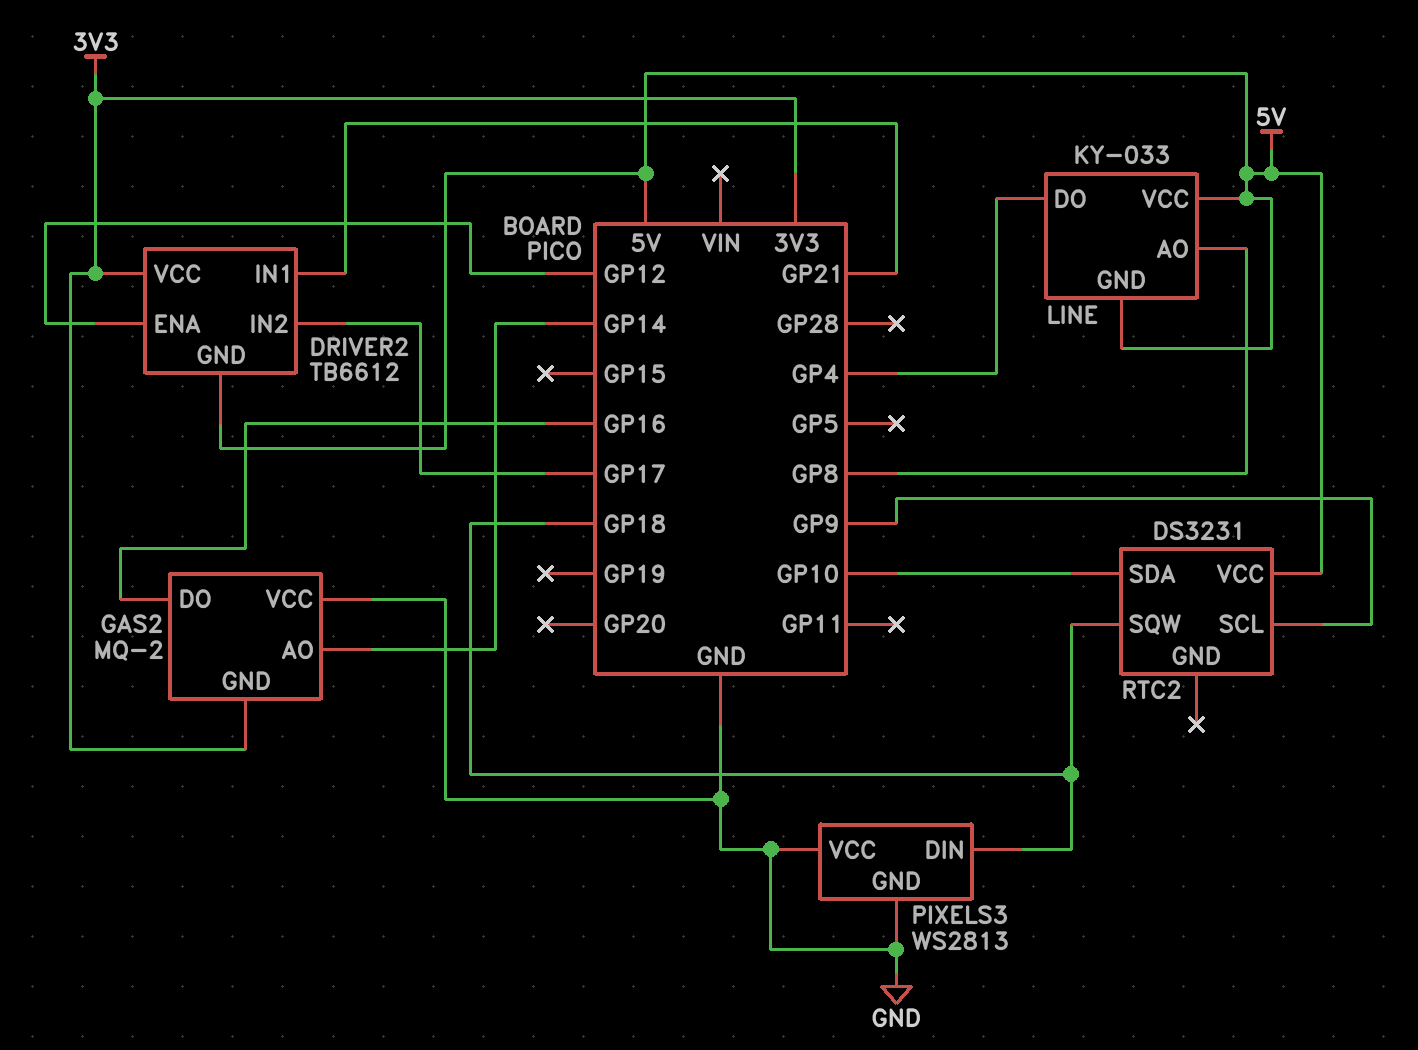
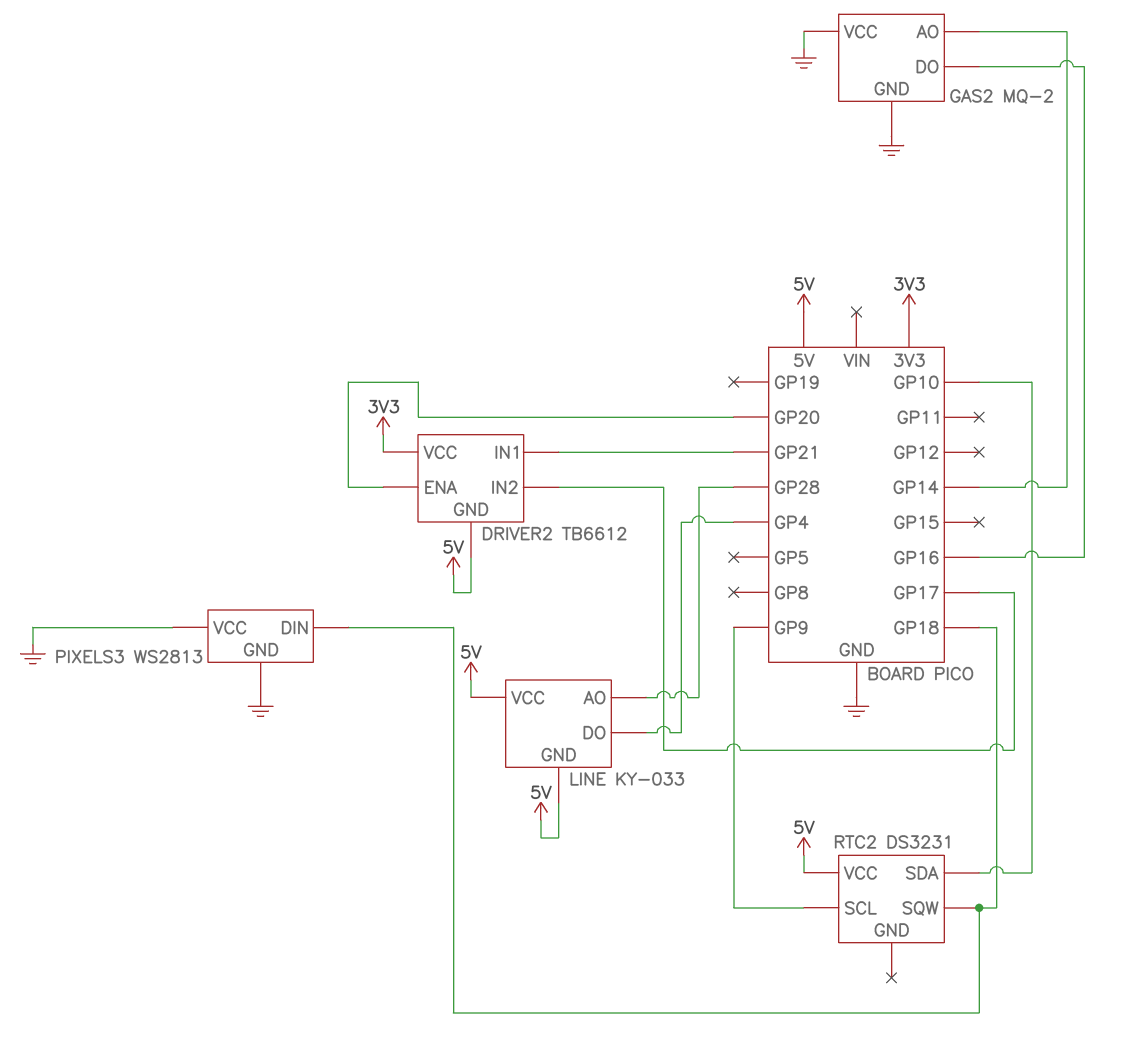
DRIVER2 pin ENA: GP12 -> GP20
GAS2 pin GND: 3V3 -> GND
LINE pin AO: GP8 -> GP28

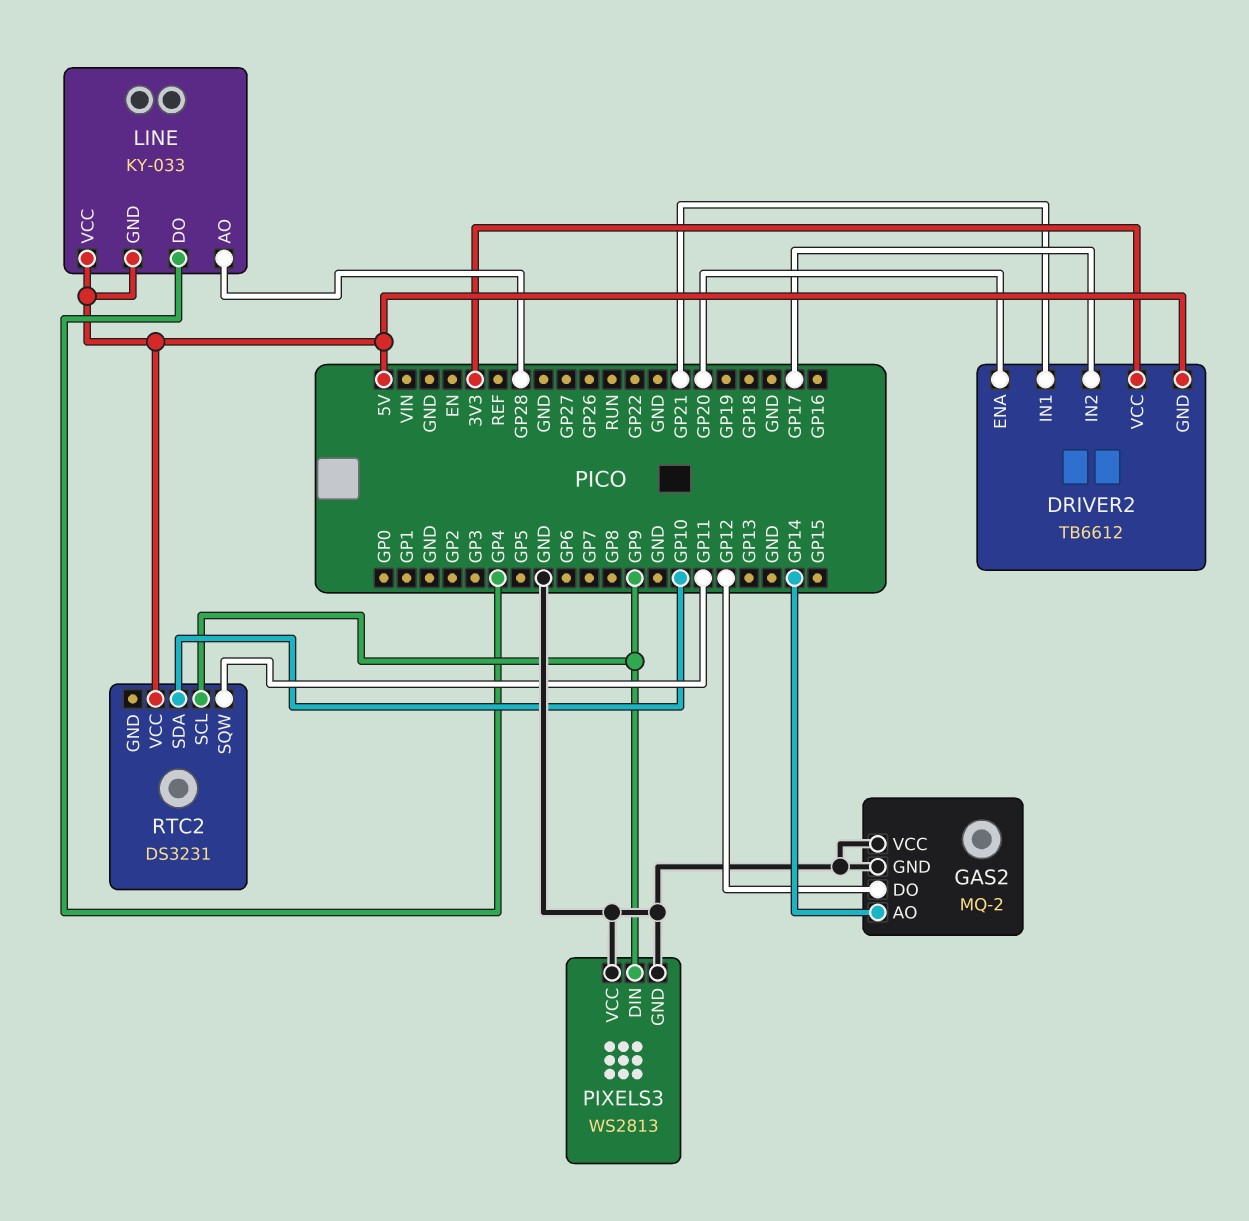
GAS2 pin DO: GP16 -> GP12
PIXELS3 pin DIN: GP18 -> GP9
RTC2 pin SQW: GP18 -> GP11

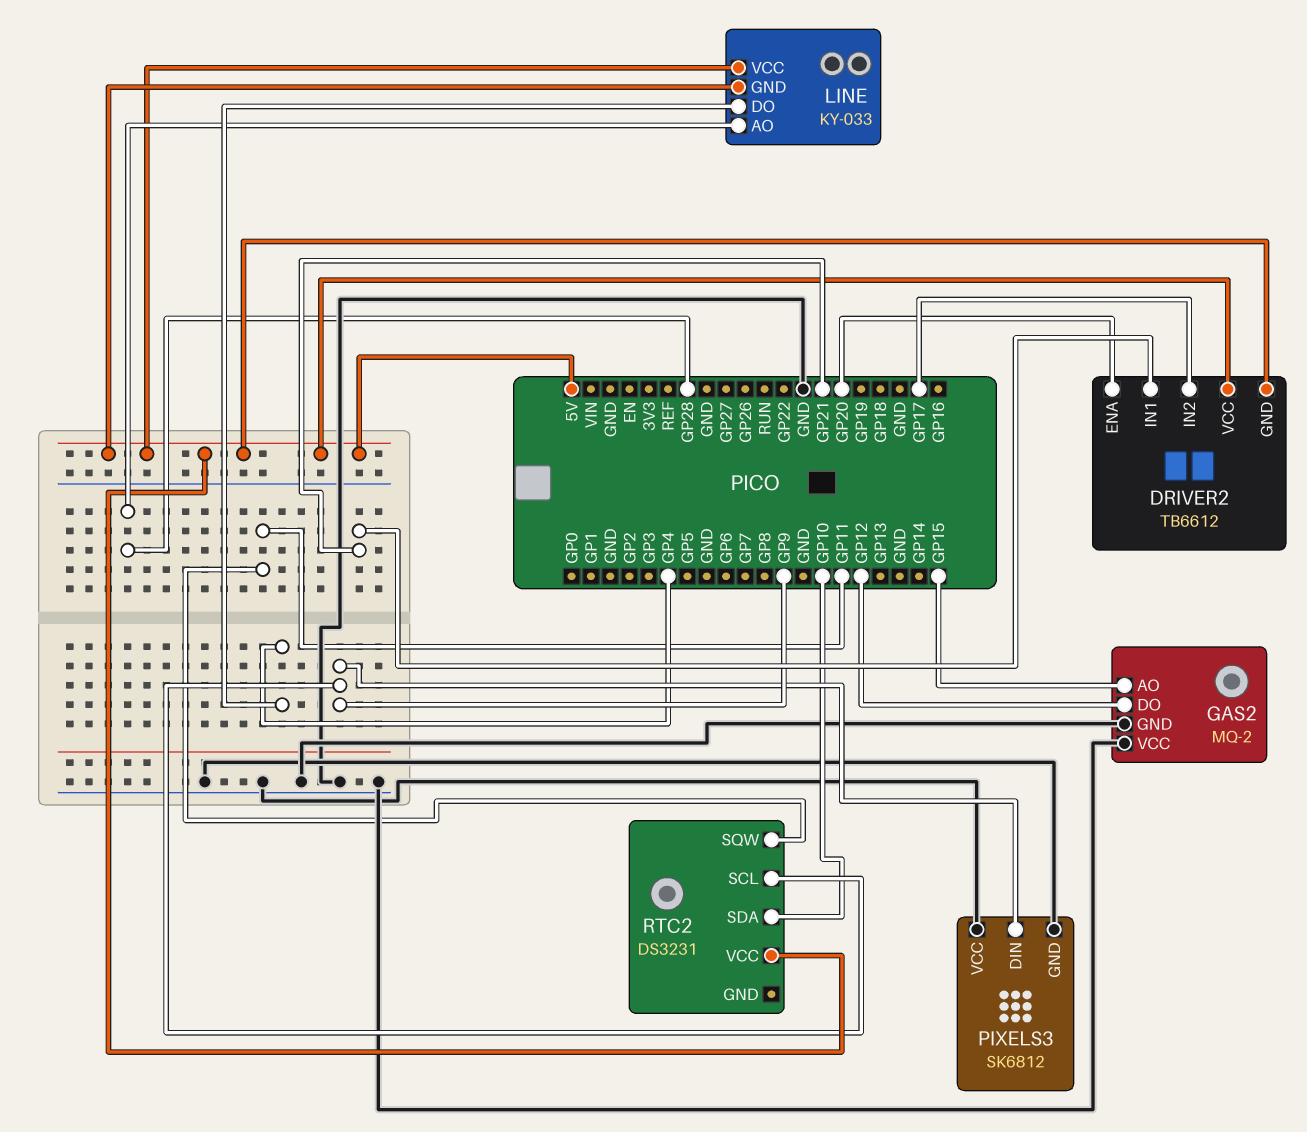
DRIVER2 pin VCC: 3V3 -> 5V
GAS2 pin AO: GP14 -> GP15
PIXELS3: WS2813 -> SK6812

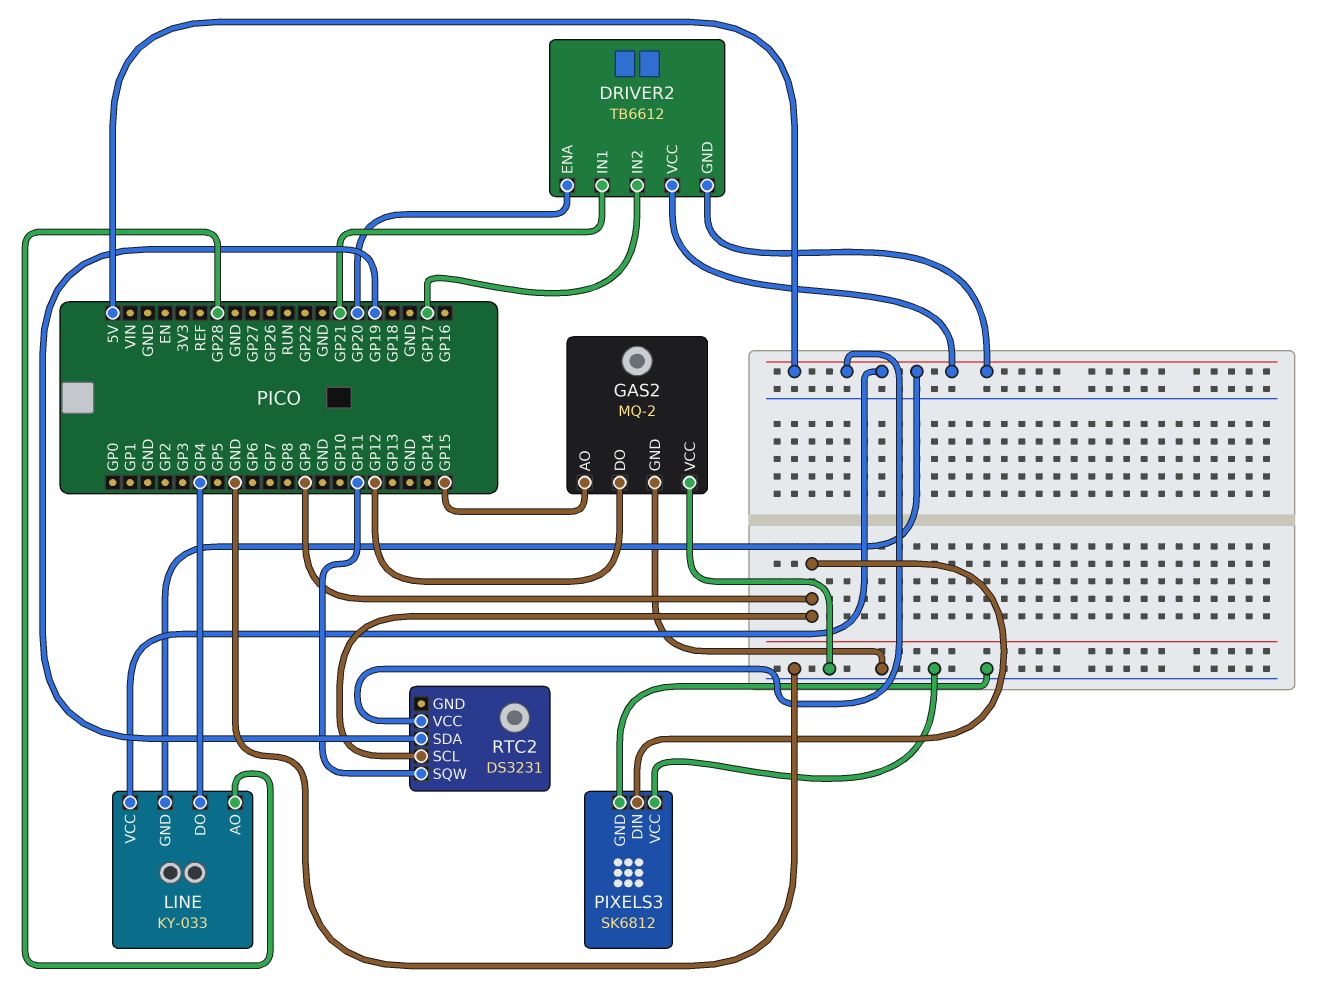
RTC2 pin SDA: GP10 -> GP19

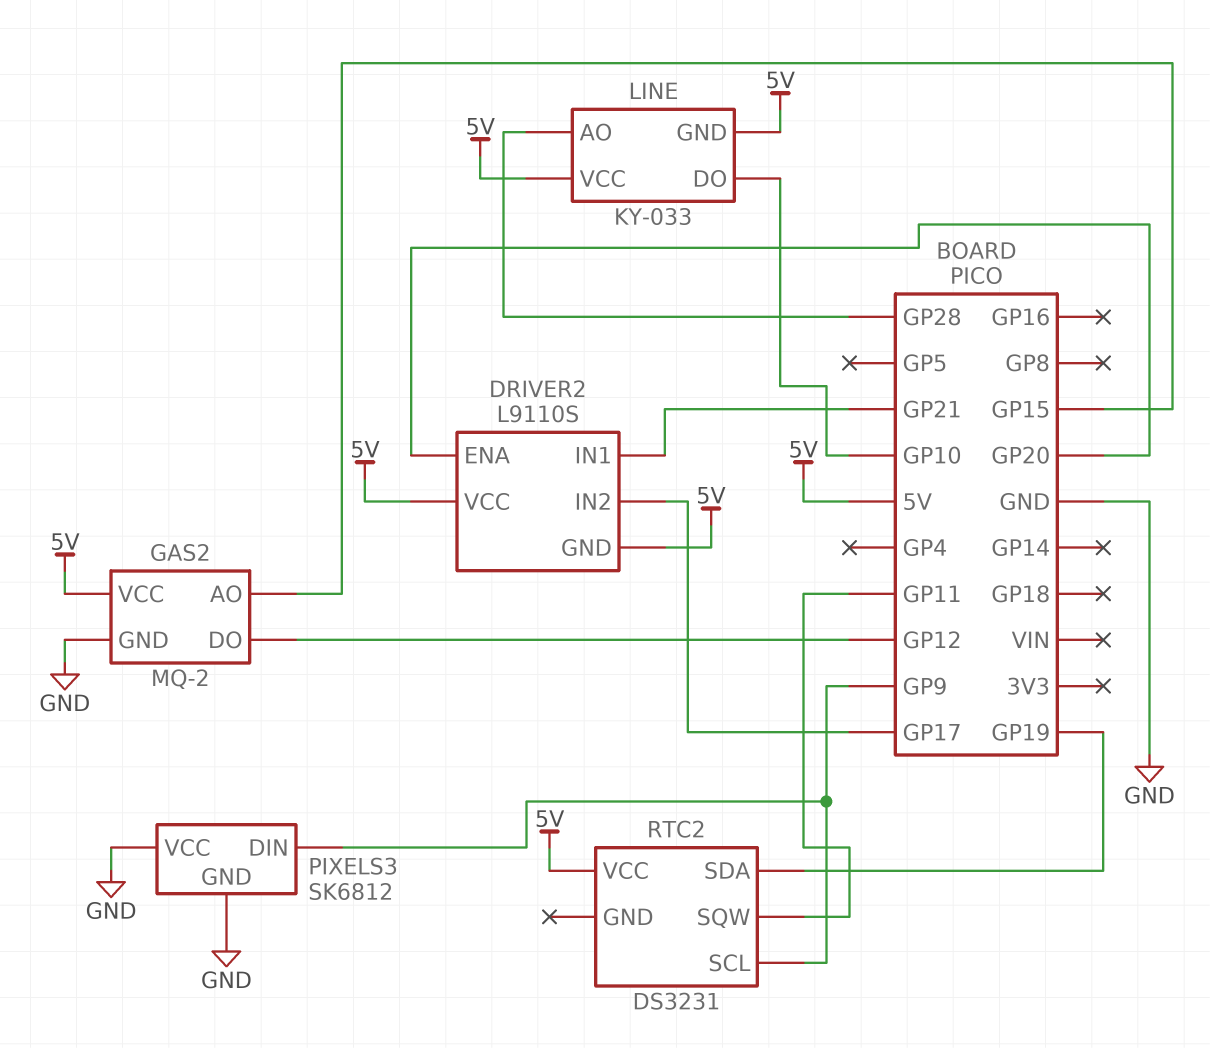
DRIVER2: TB6612 -> L9110S
GAS2 pin VCC: GND -> 5V
LINE pin DO: GP4 -> GP10

